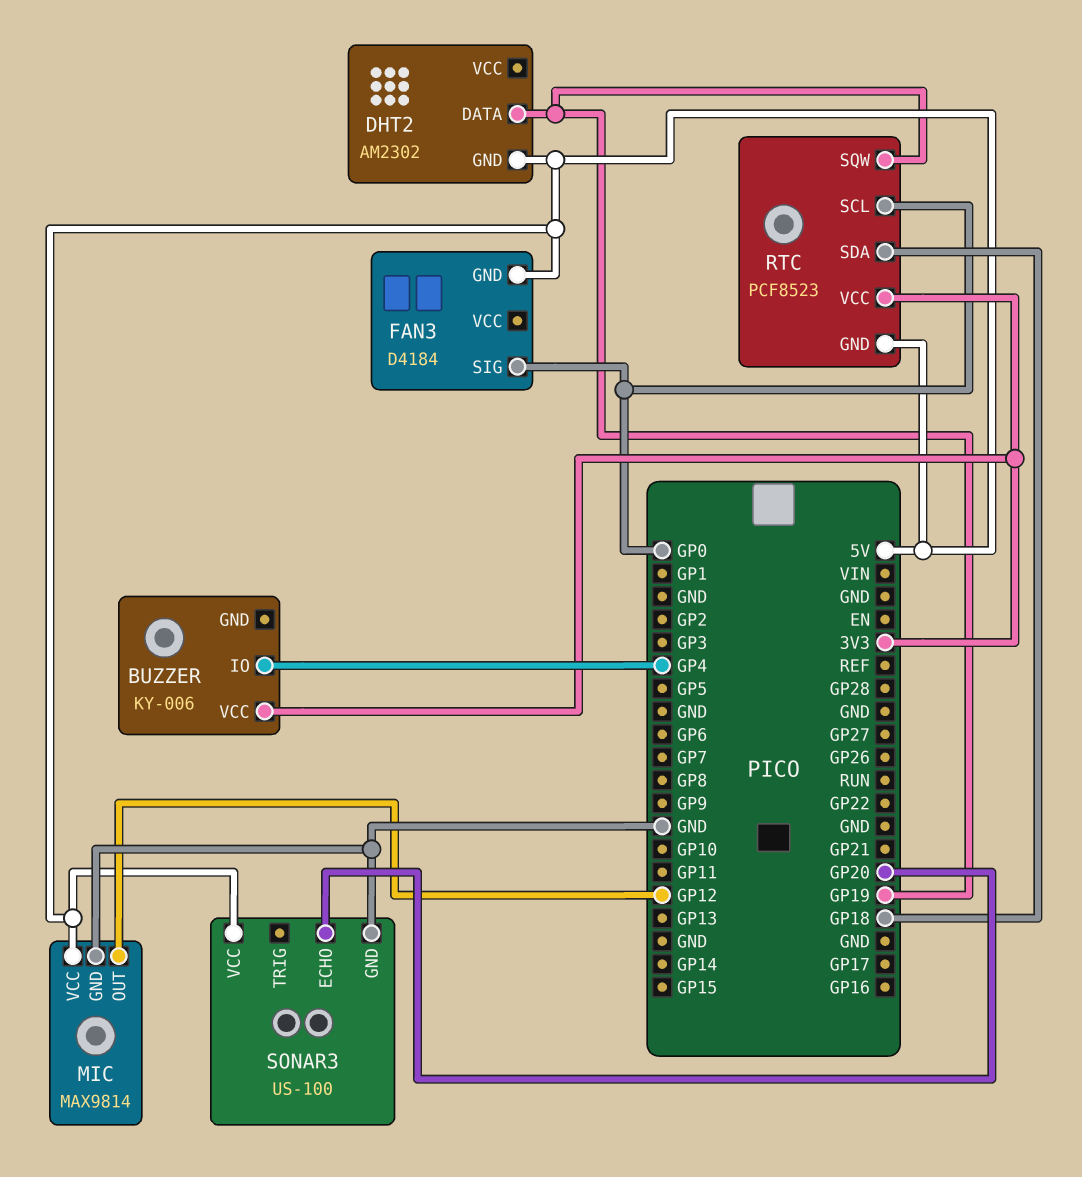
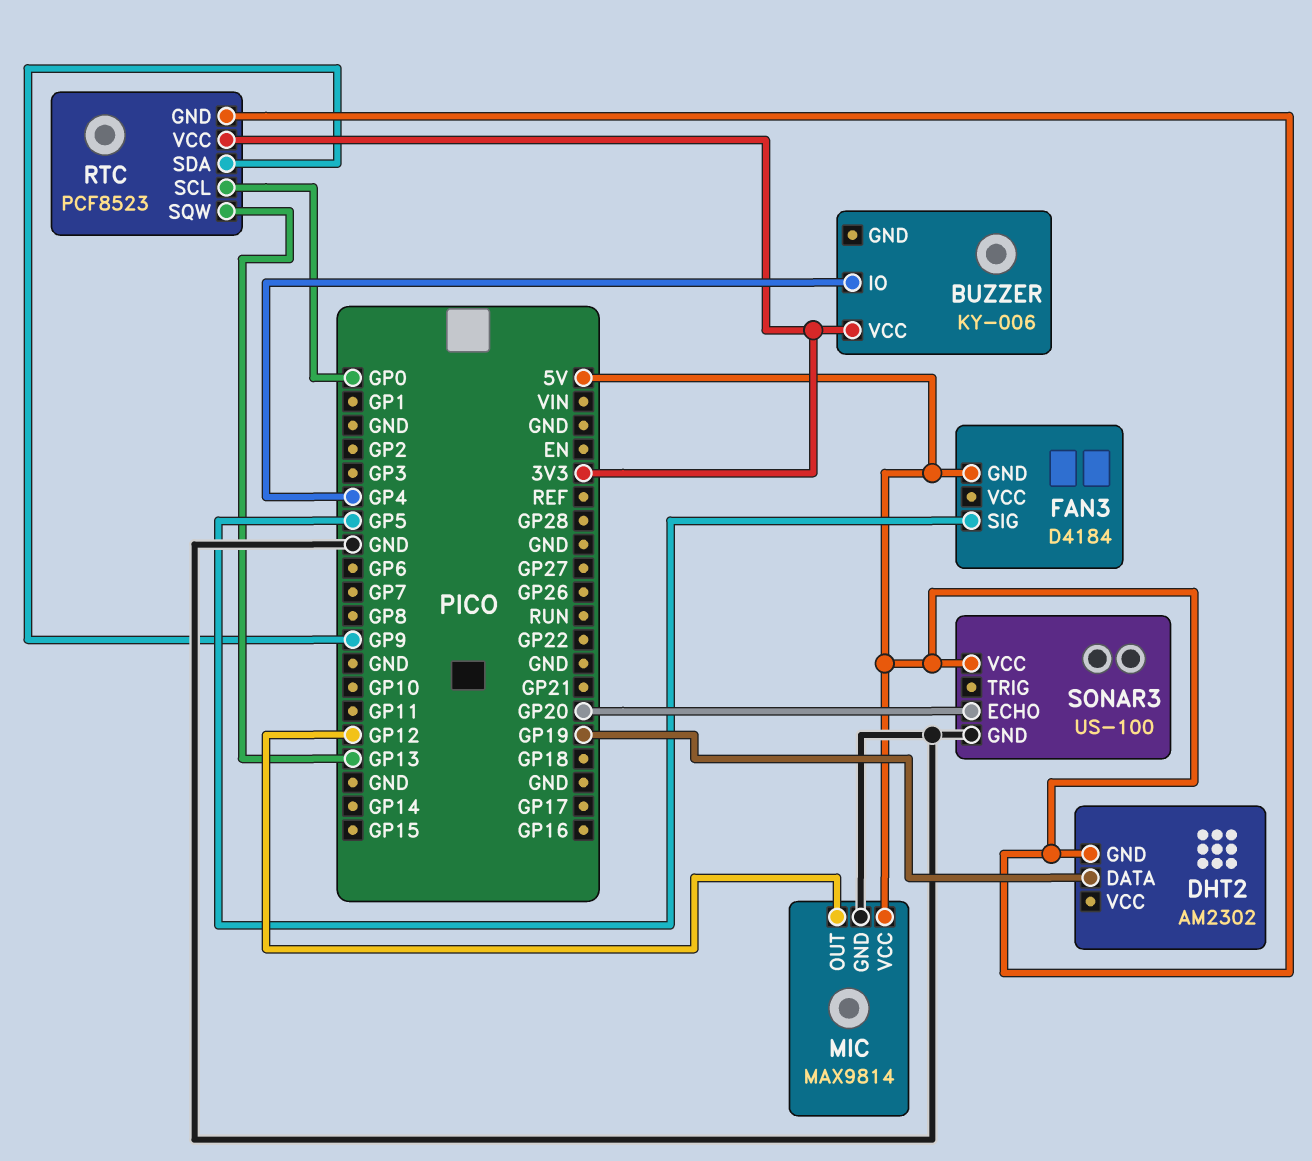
FAN3 pin SIG: GP0 -> GP5
RTC pin SDA: GP18 -> GP9
RTC pin SQW: GP19 -> GP13

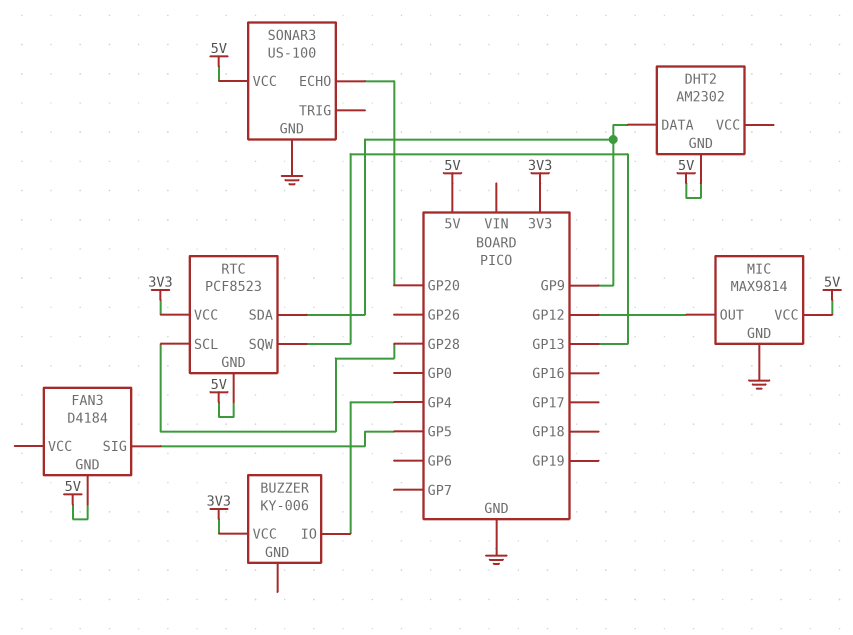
DHT2 pin DATA: GP19 -> GP9
RTC pin SCL: GP0 -> GP28

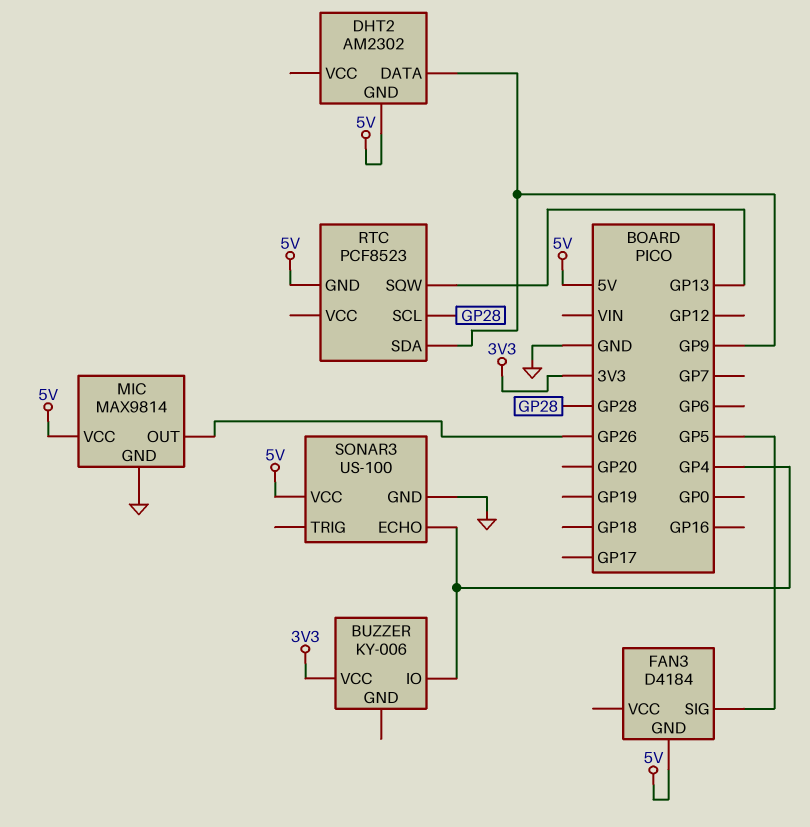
MIC pin OUT: GP12 -> GP26
RTC pin VCC: 3V3 -> none
SONAR3 pin ECHO: GP20 -> GP4

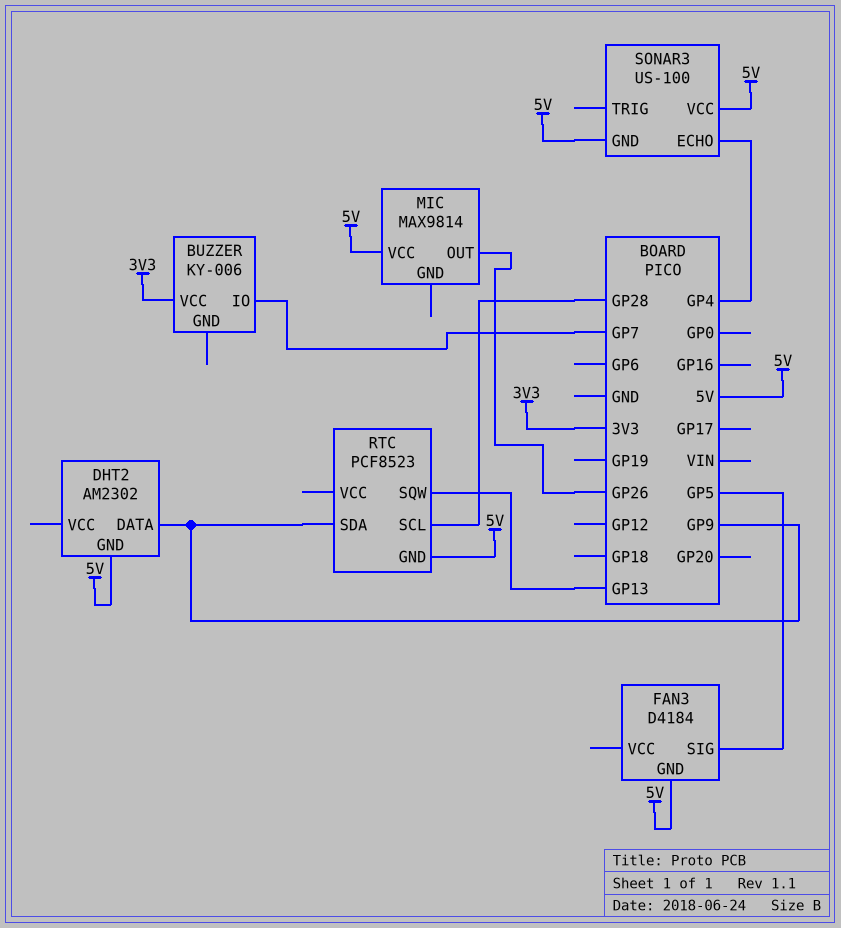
BUZZER pin IO: GP4 -> GP7
MIC pin GND: GND -> none
SONAR3 pin GND: GND -> 5V

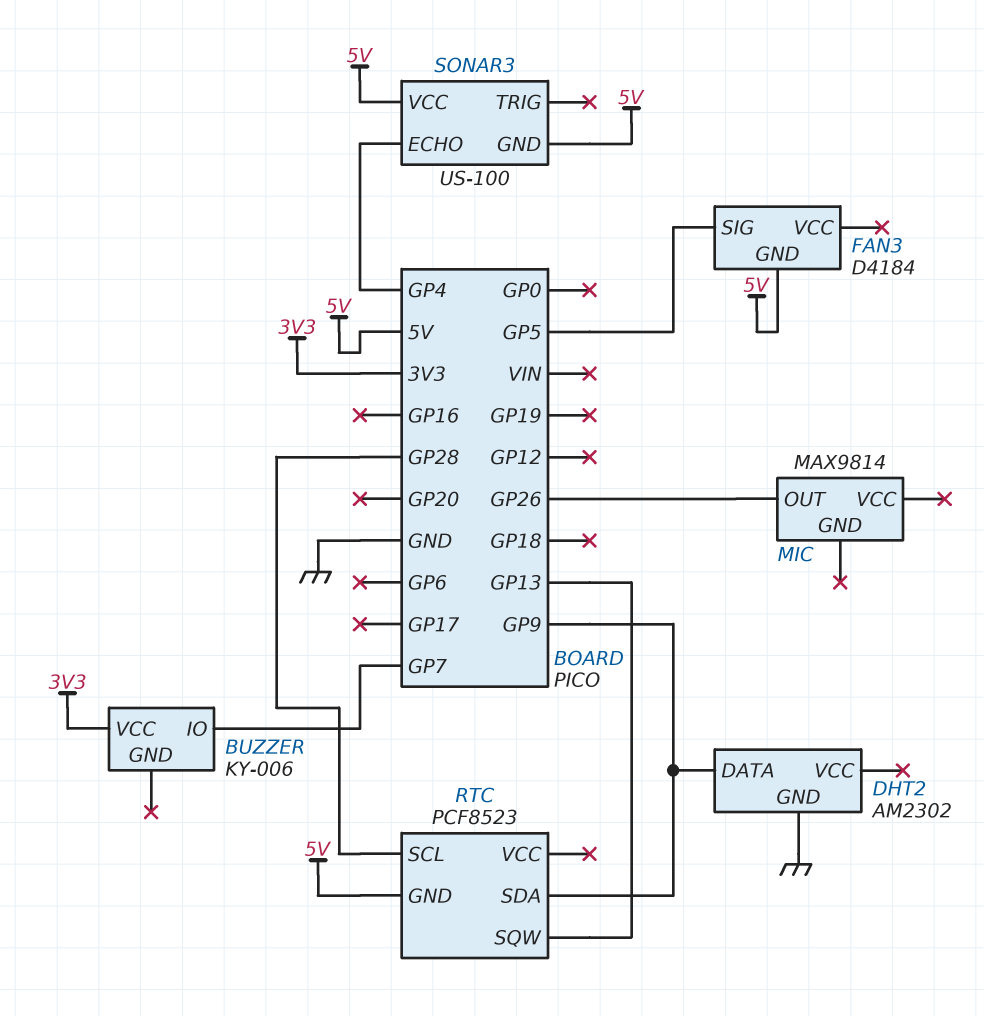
DHT2 pin GND: 5V -> GND
MIC pin VCC: 5V -> none

